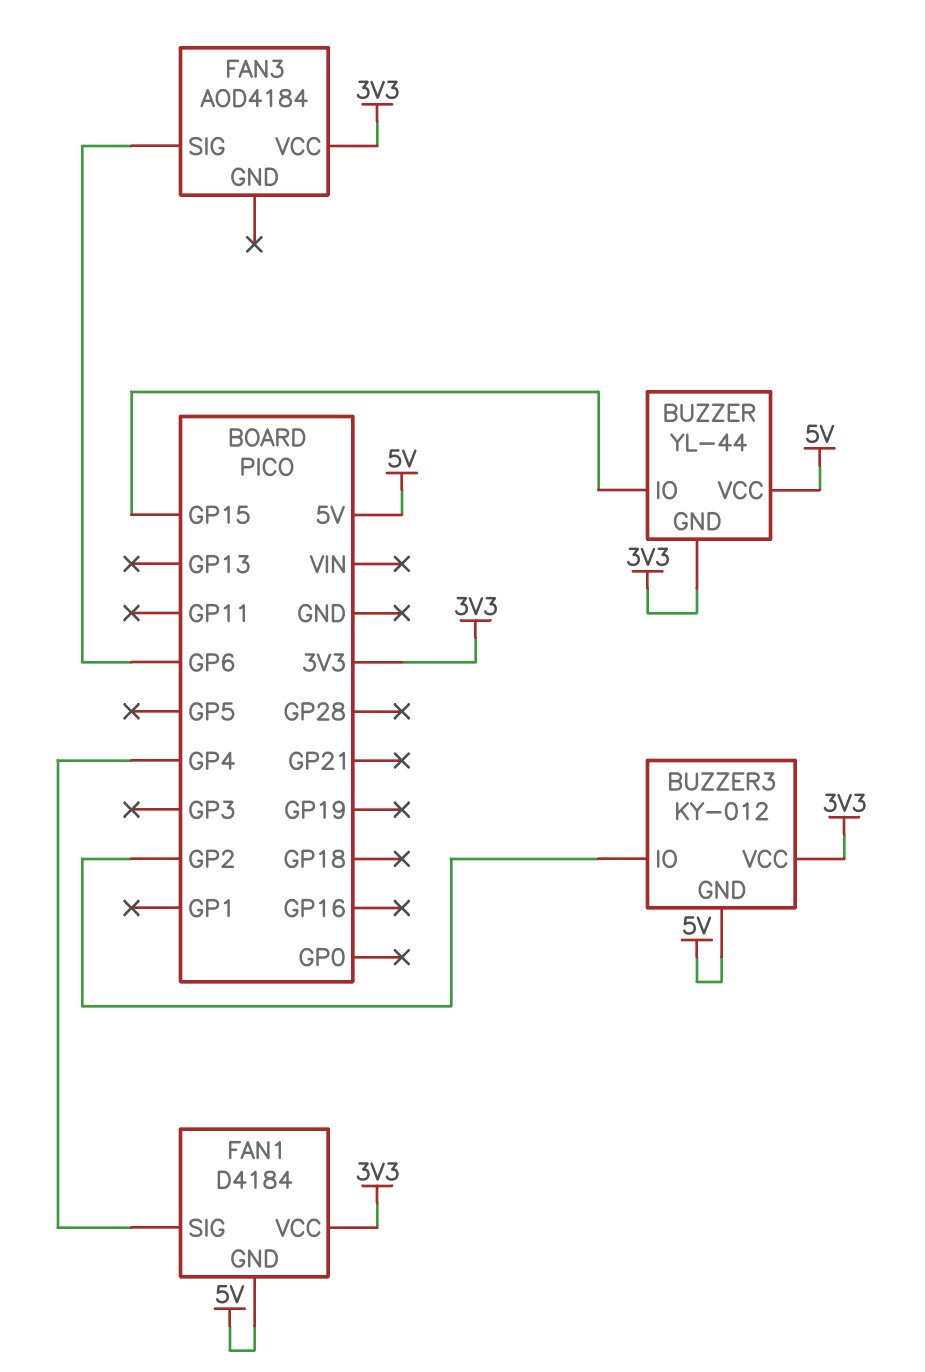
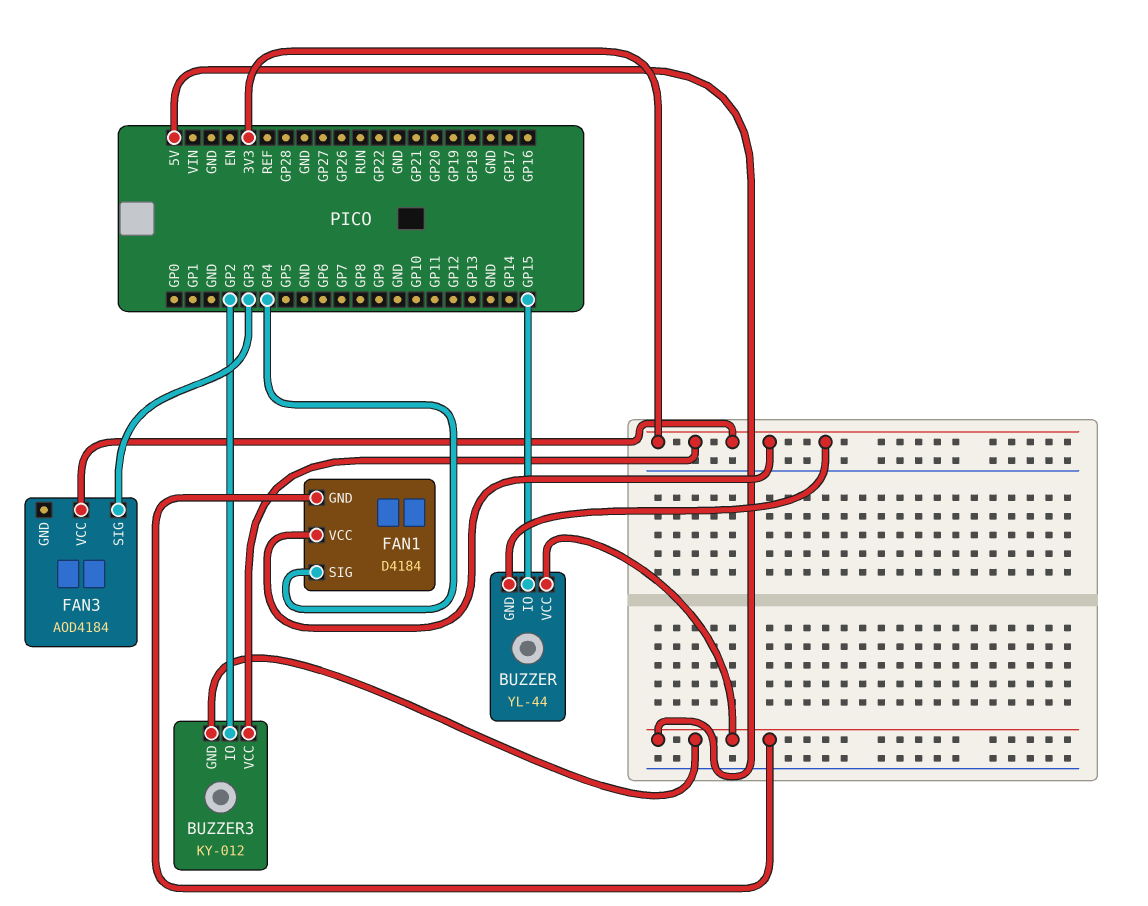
FAN3 pin SIG: GP6 -> GP3

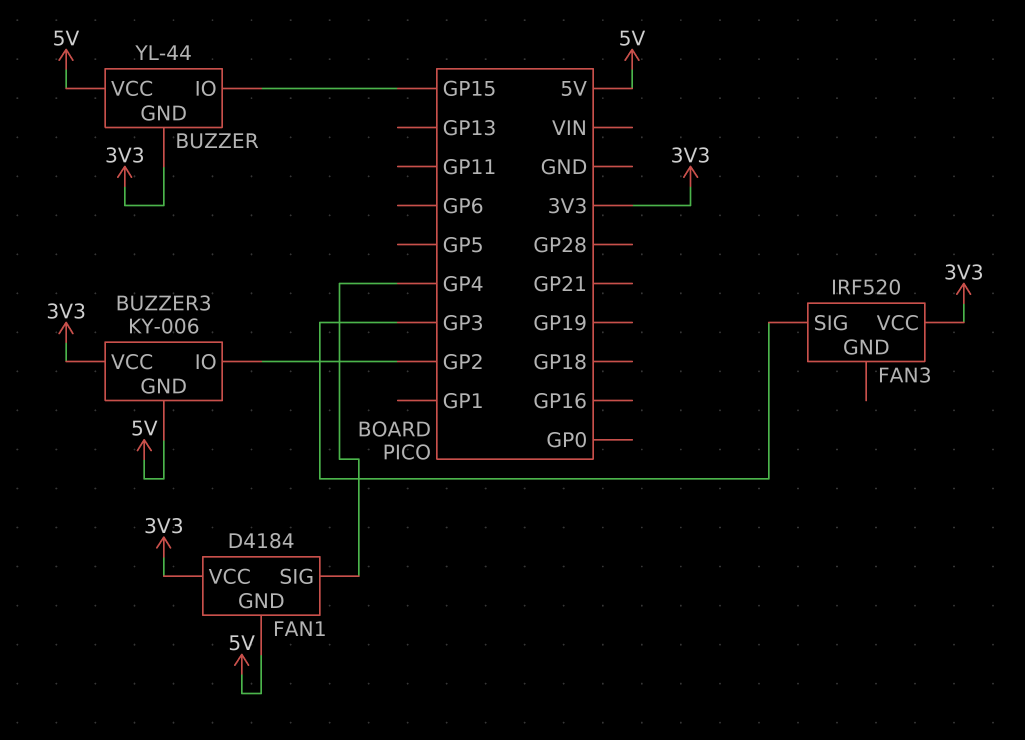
BUZZER3: KY-012 -> KY-006
FAN3: AOD4184 -> IRF520

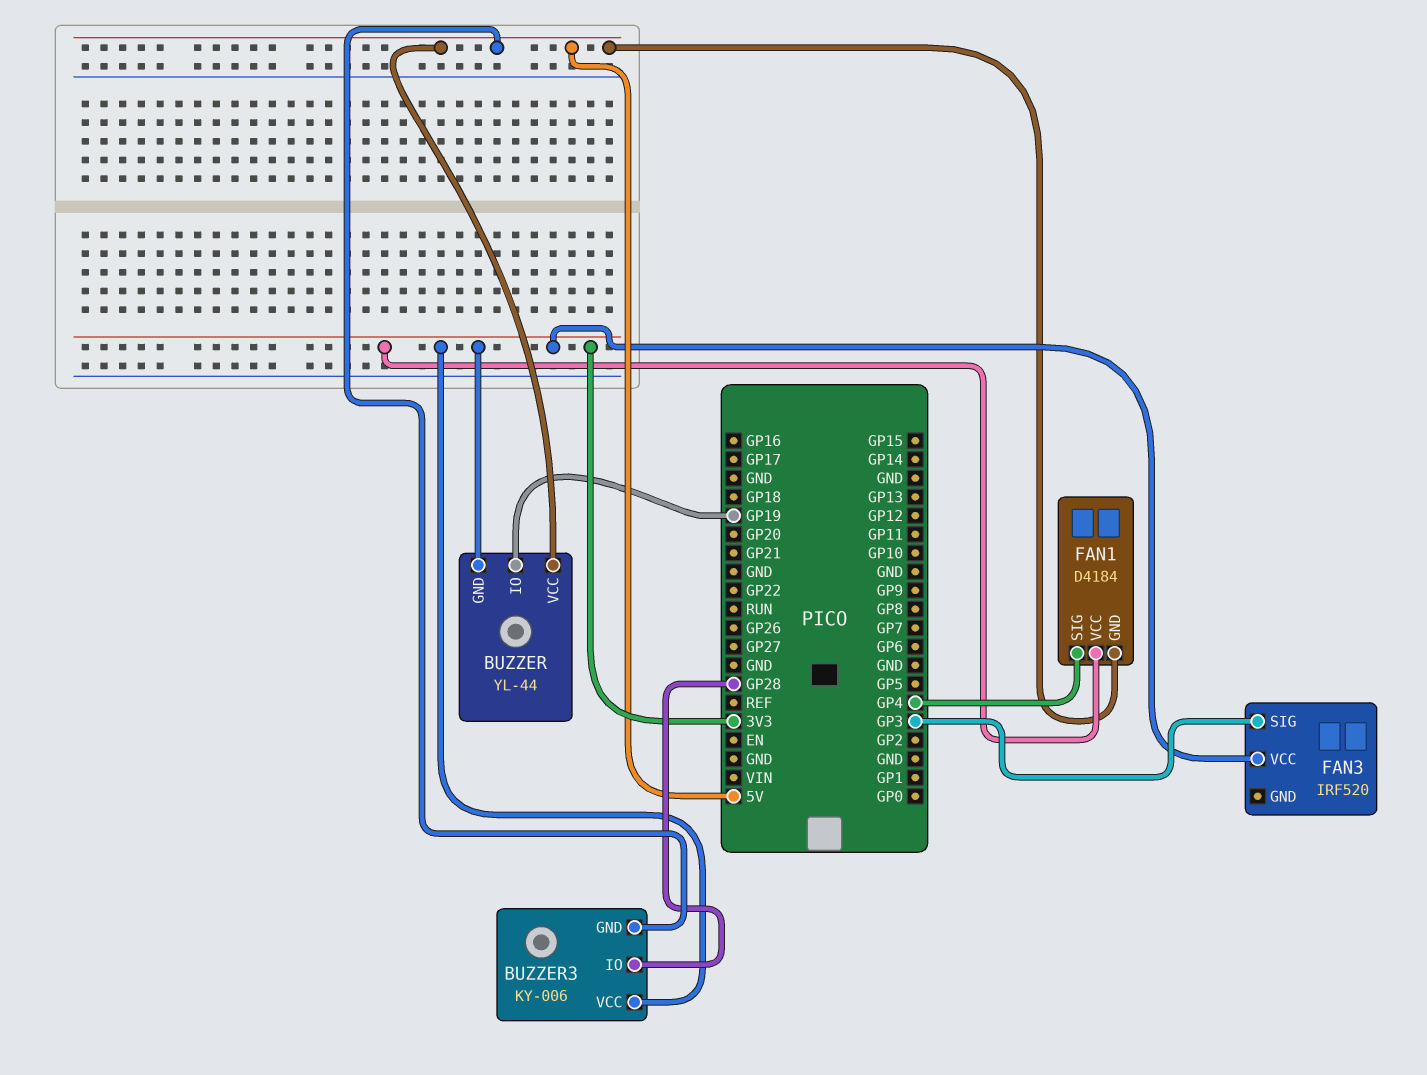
BUZZER pin IO: GP15 -> GP19
BUZZER3 pin IO: GP2 -> GP28

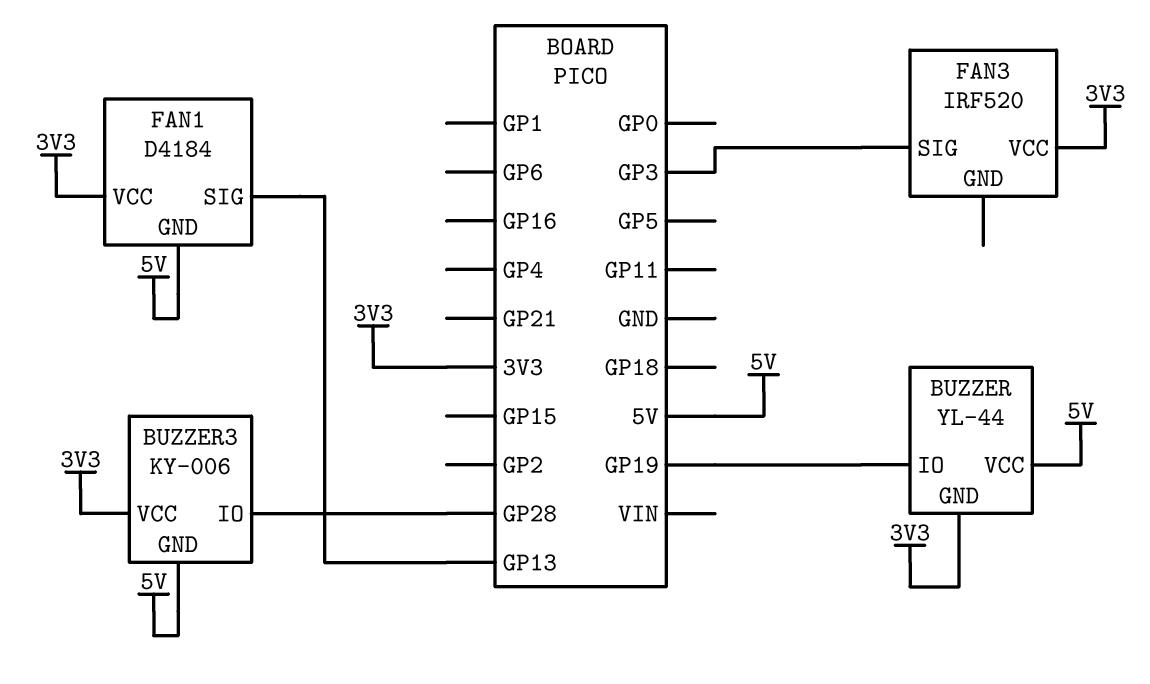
FAN1 pin SIG: GP4 -> GP13

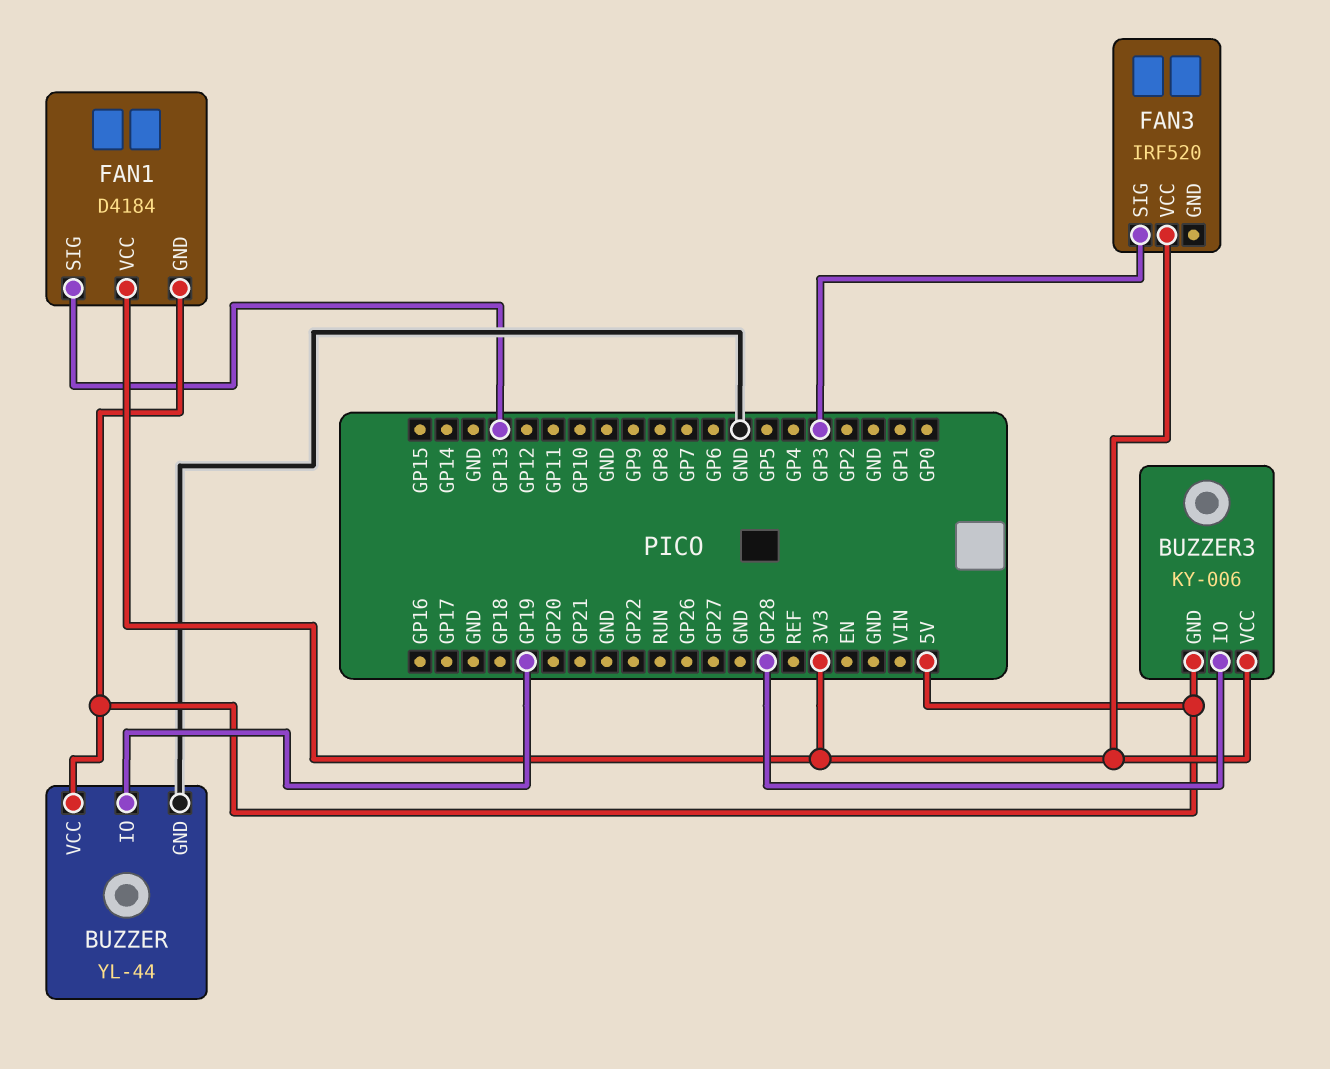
BUZZER pin GND: 3V3 -> GND

